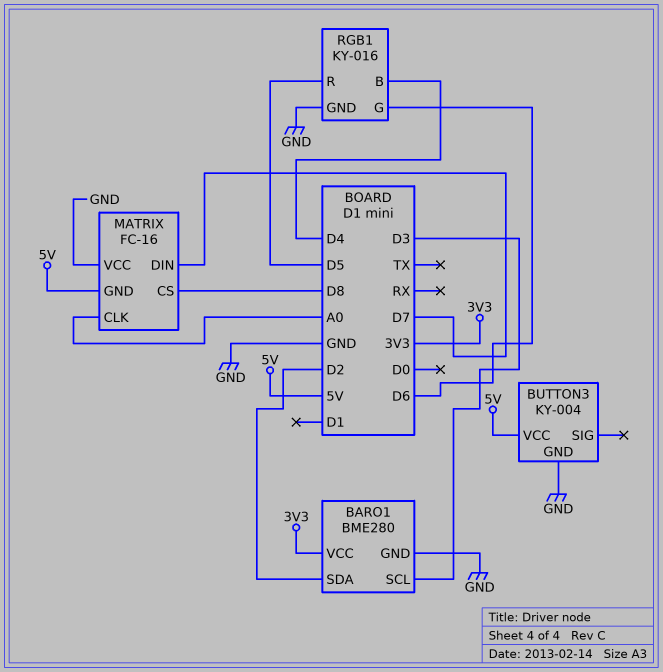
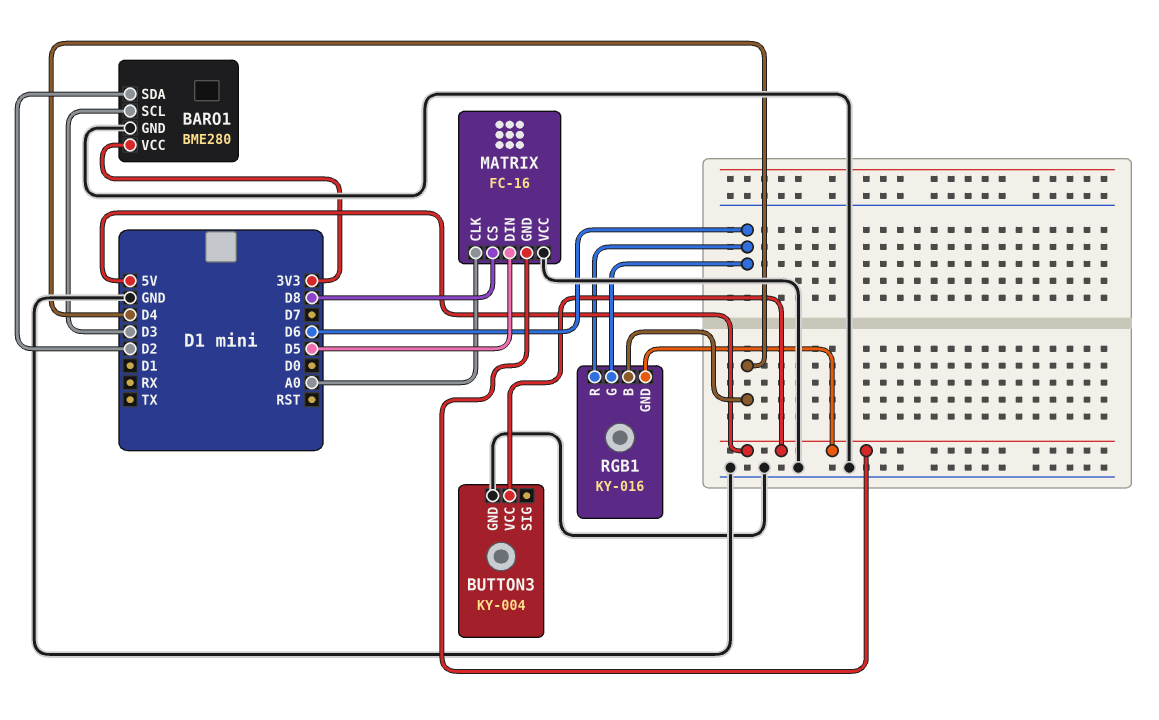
MATRIX pin DIN: D7 -> D5
RGB1 pin GND: GND -> 5V
RGB1 pin R: D5 -> D6

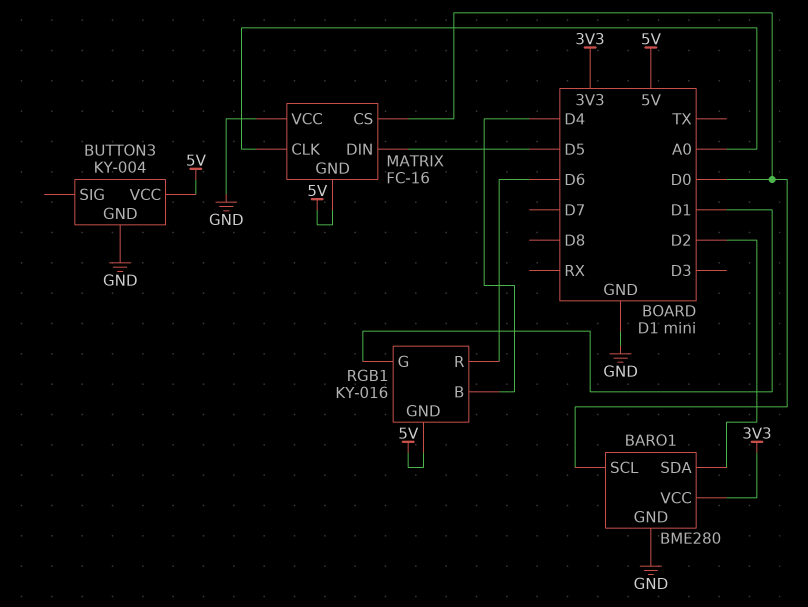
BARO1 pin SCL: D3 -> D0
MATRIX pin CS: D8 -> D0
RGB1 pin G: D6 -> D1

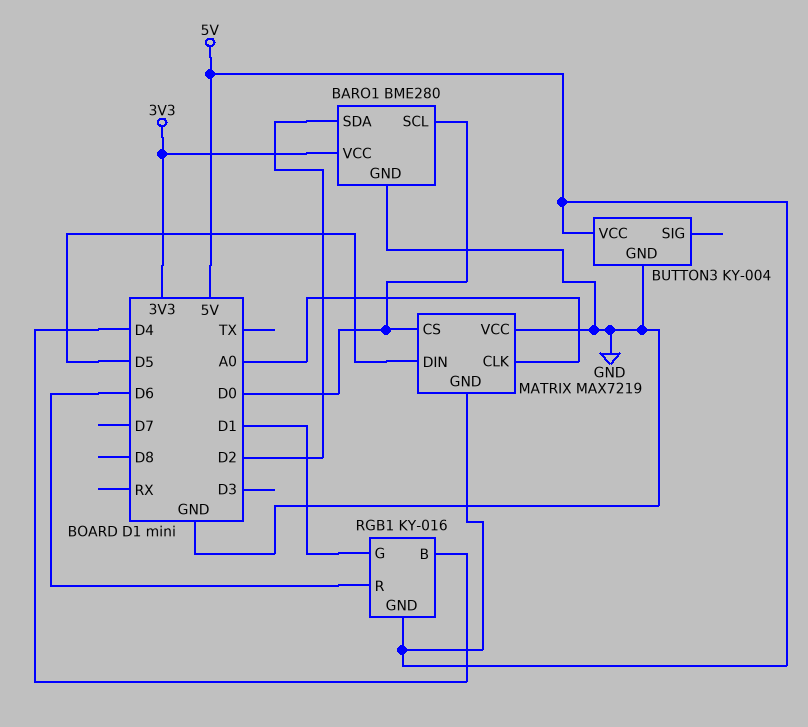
MATRIX: FC-16 -> MAX7219

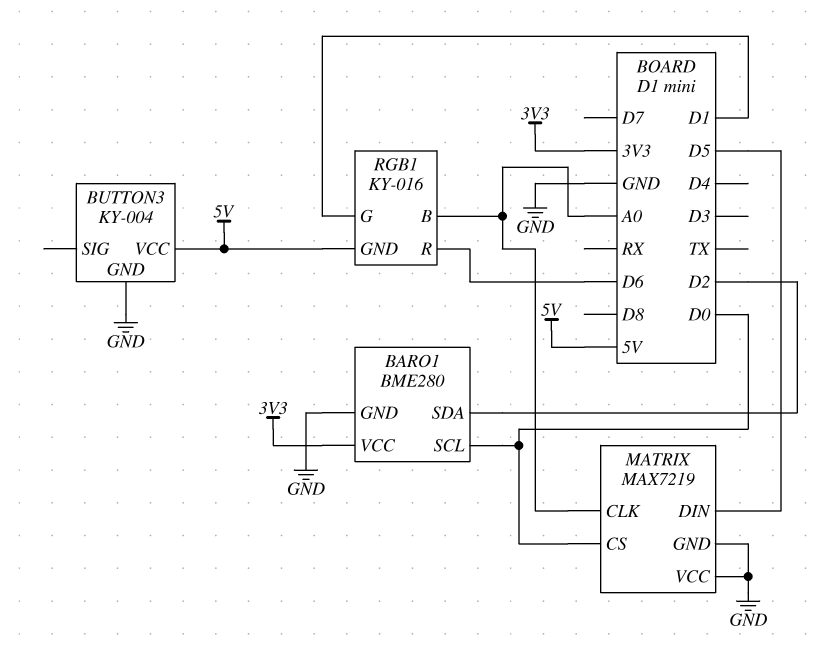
MATRIX pin GND: 5V -> GND
RGB1 pin B: D4 -> A0

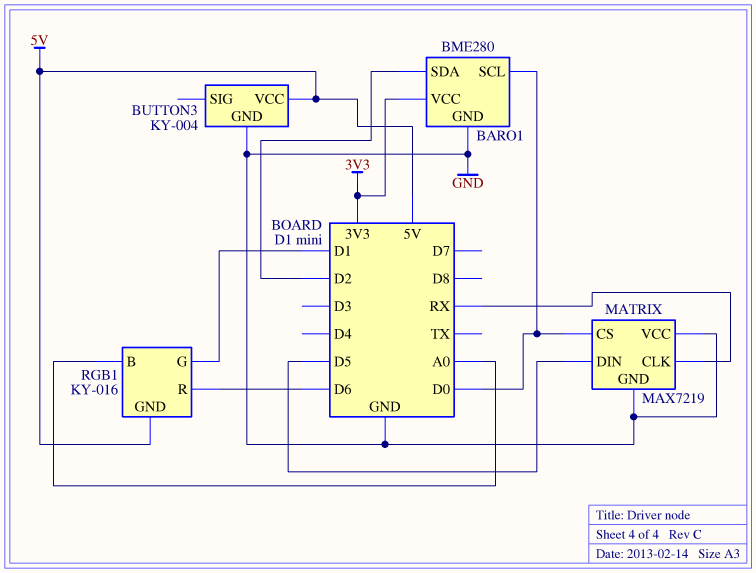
MATRIX pin CLK: A0 -> RX

